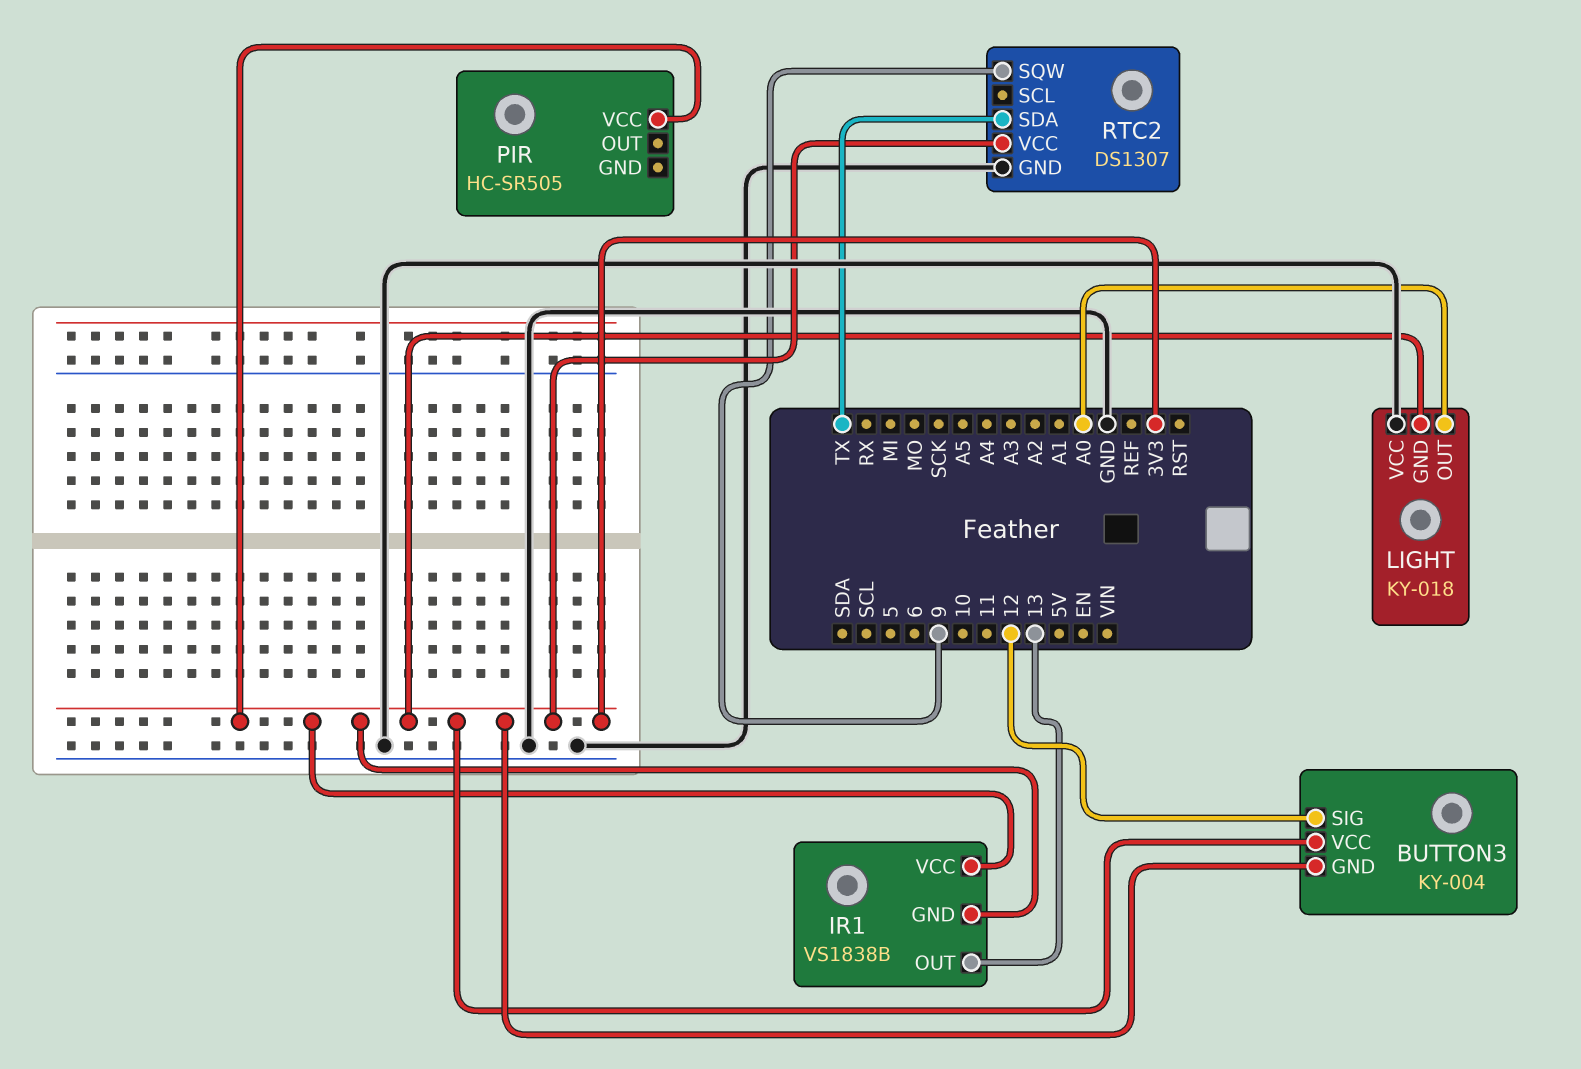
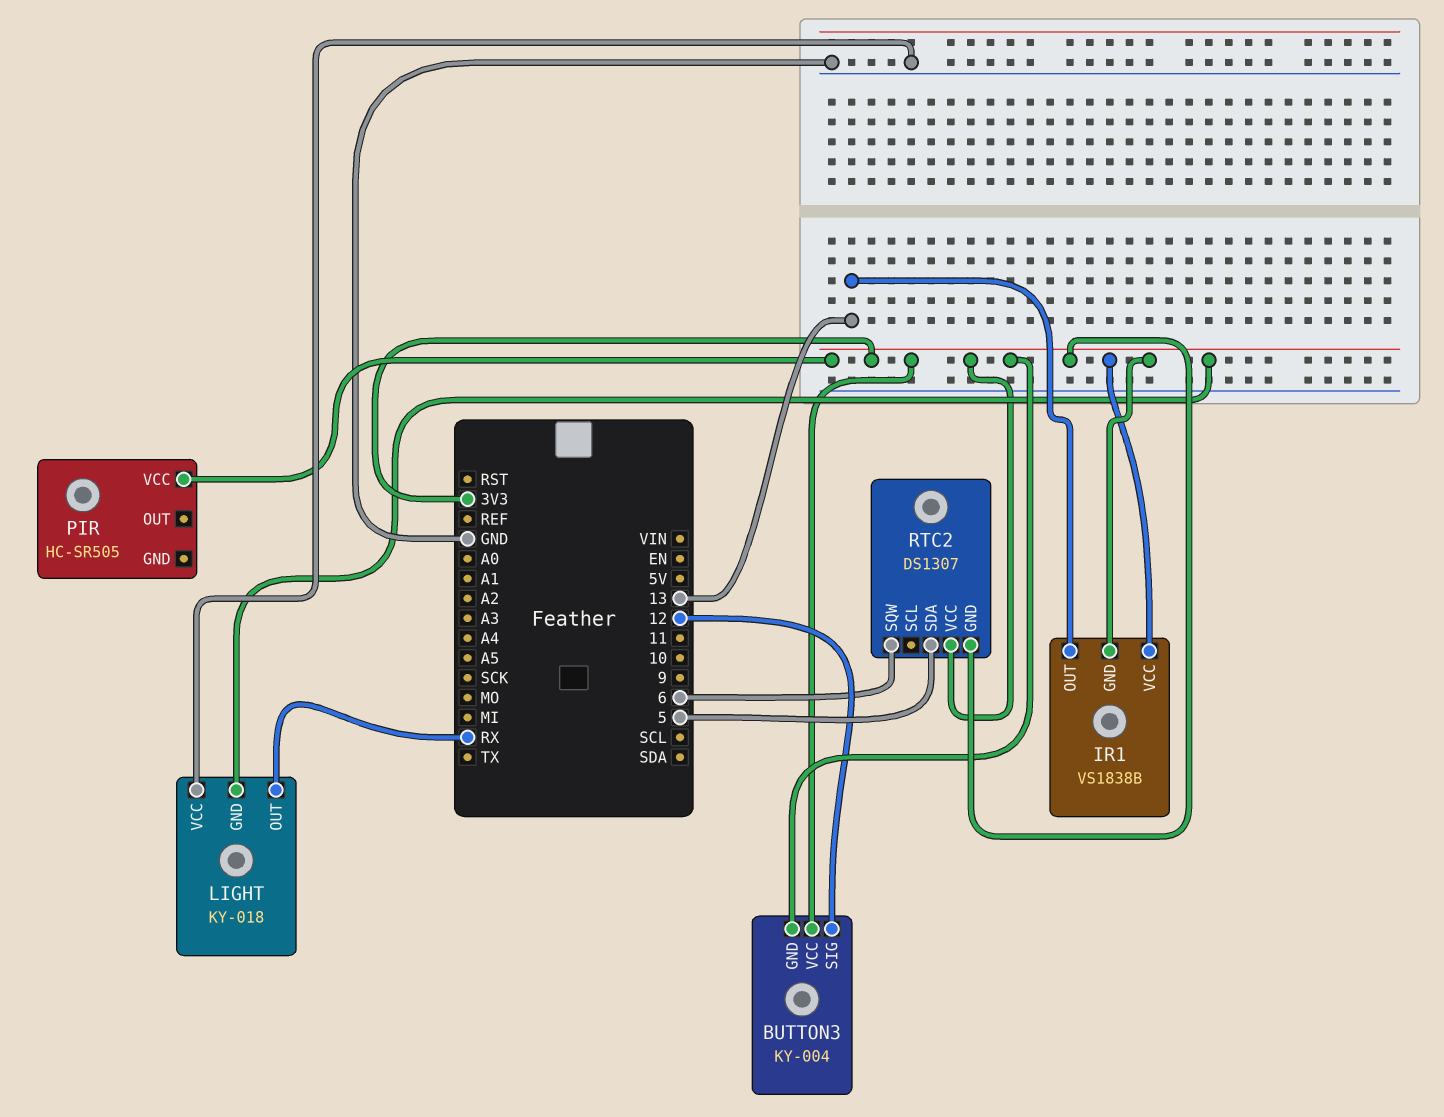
LIGHT pin OUT: A0 -> RX
RTC2 pin GND: GND -> 3V3
RTC2 pin SDA: TX -> 5
RTC2 pin SQW: 9 -> 6

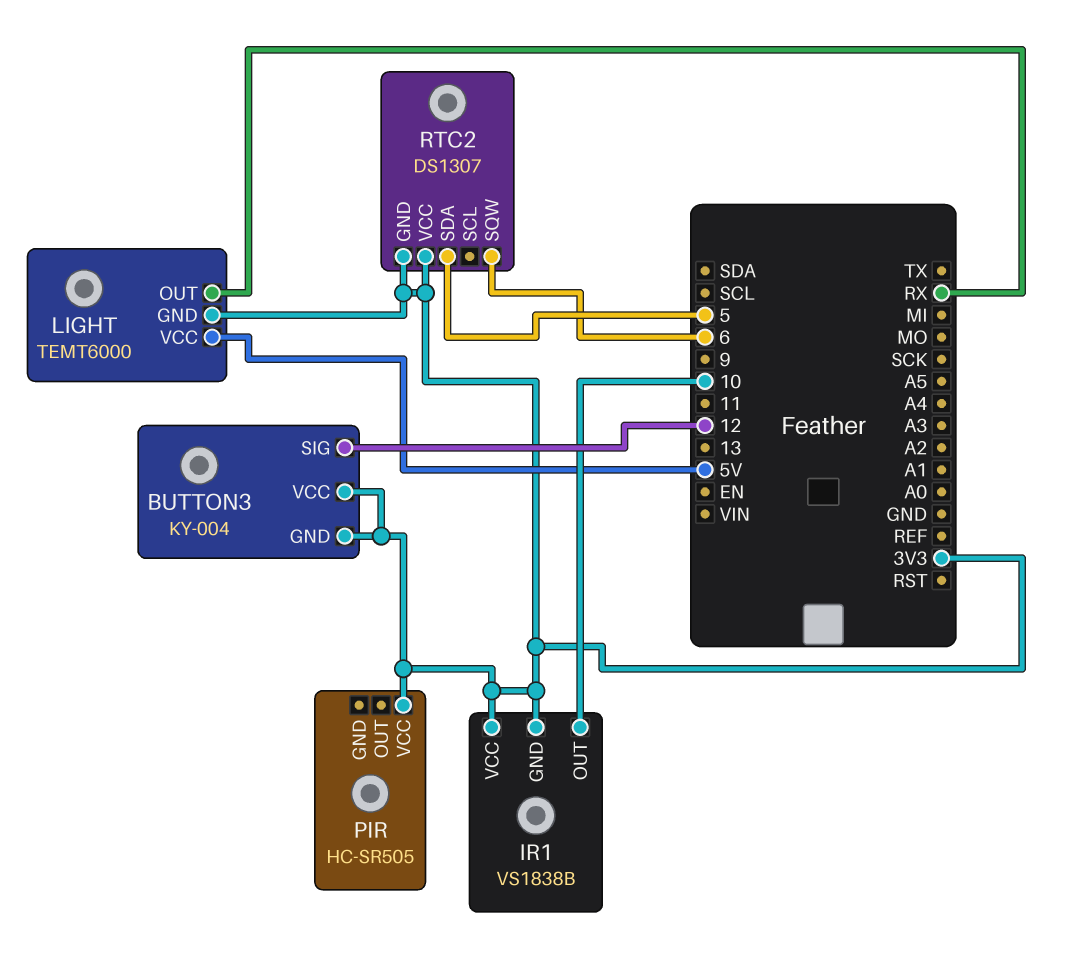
IR1 pin OUT: 13 -> 10
LIGHT: KY-018 -> TEMT6000
LIGHT pin VCC: GND -> 5V

